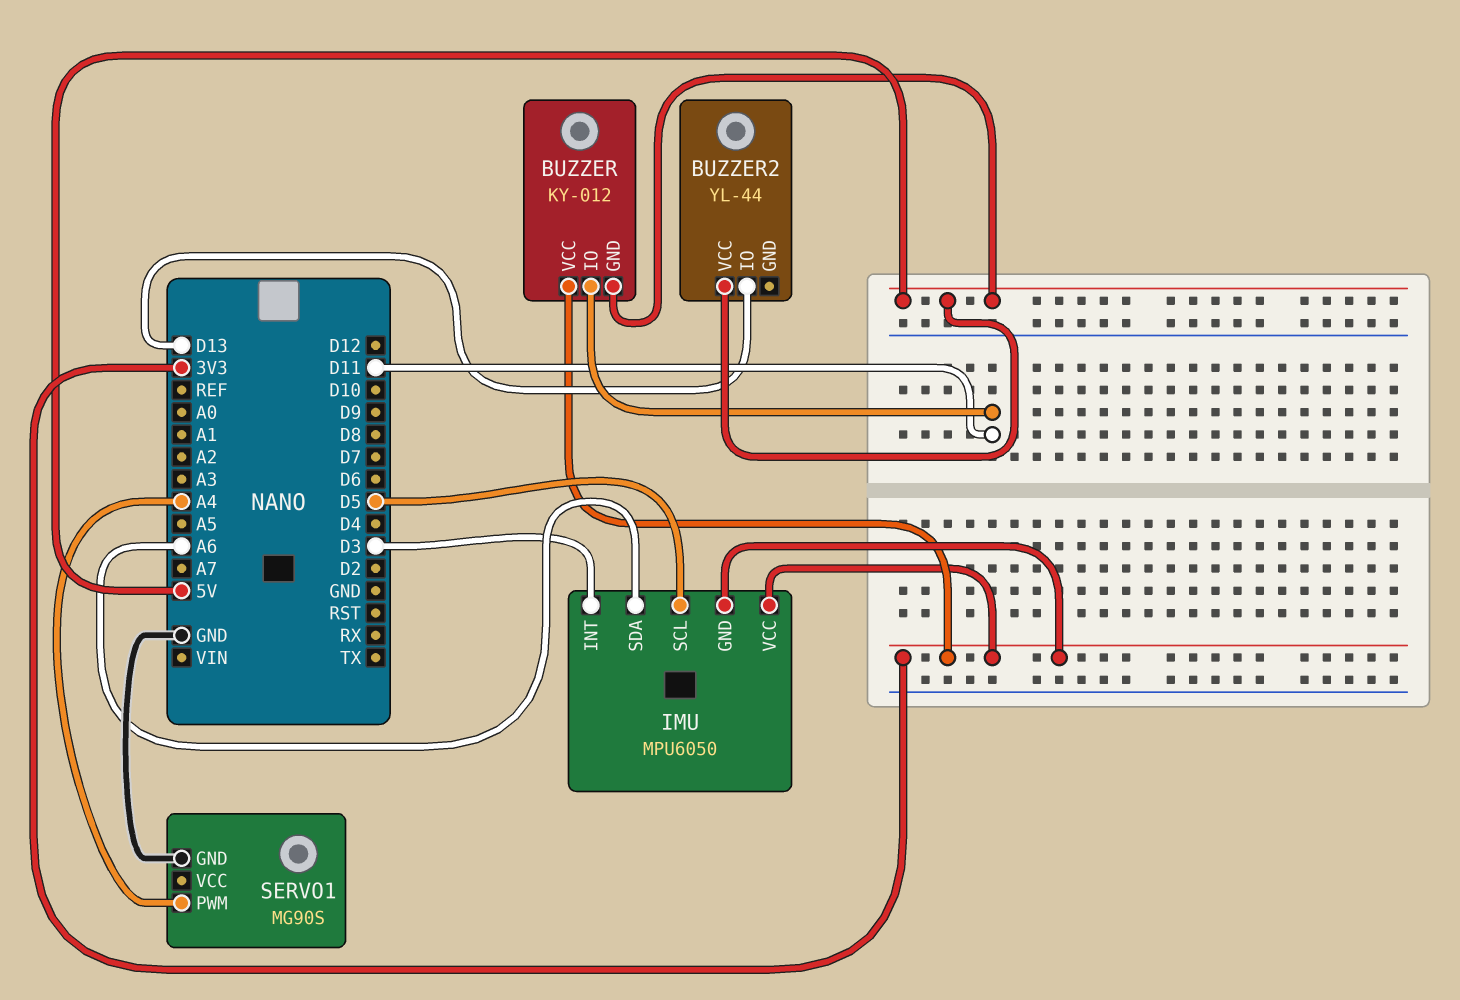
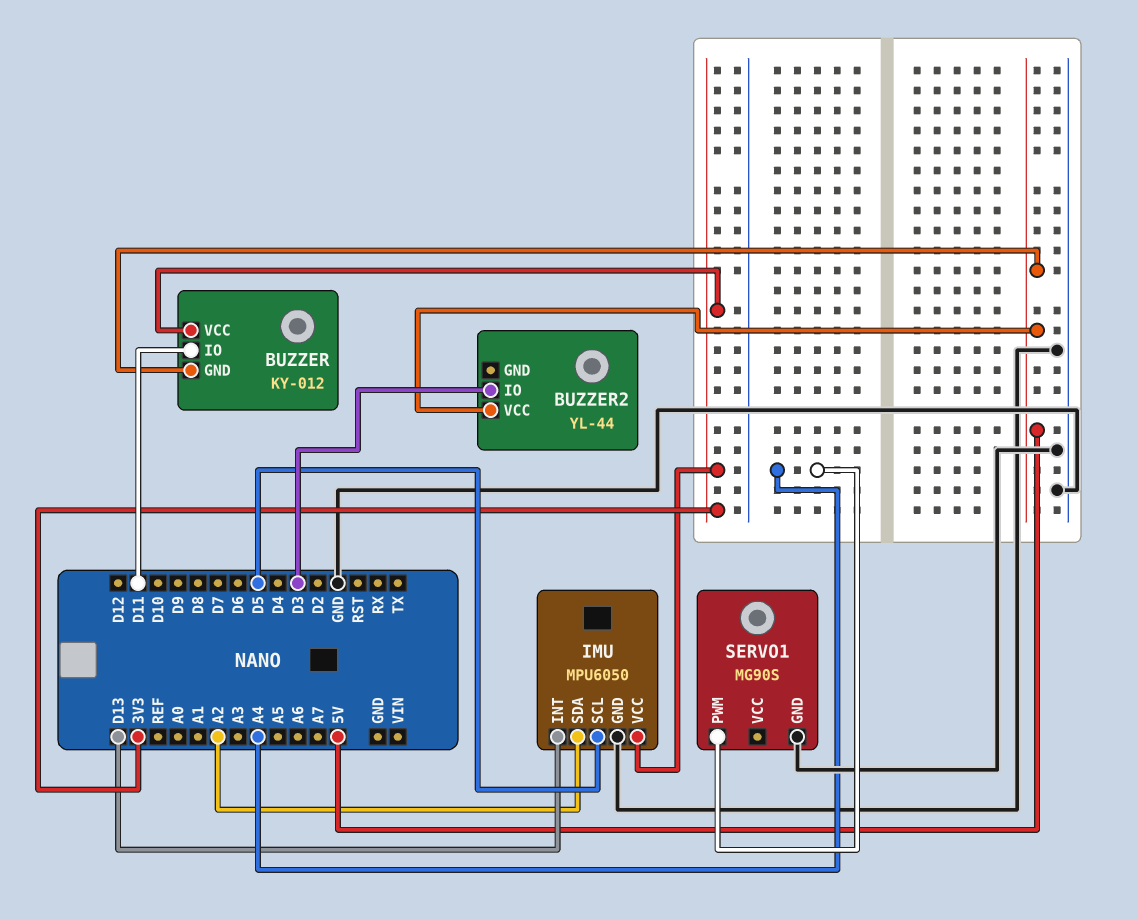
BUZZER2 pin IO: D13 -> D3
IMU pin GND: 3V3 -> GND
IMU pin INT: D3 -> D13
IMU pin SDA: A6 -> A2

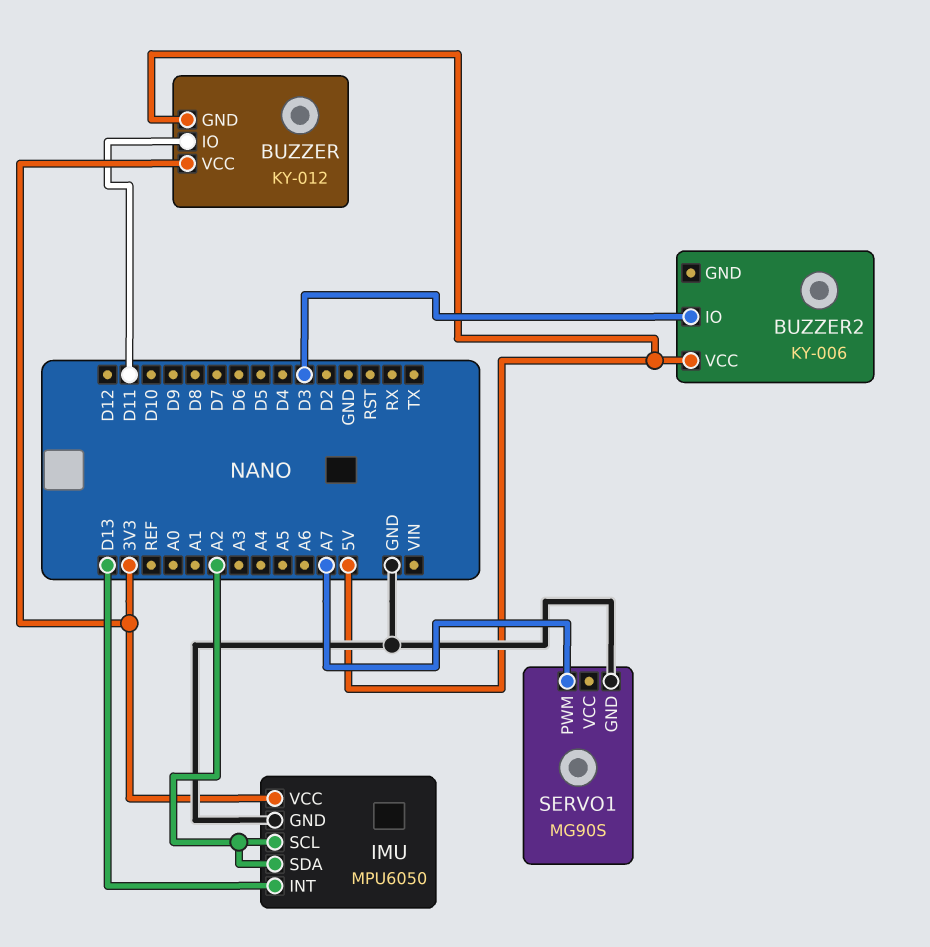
BUZZER2: YL-44 -> KY-006
IMU pin SCL: D5 -> A2
SERVO1 pin PWM: A4 -> A7

